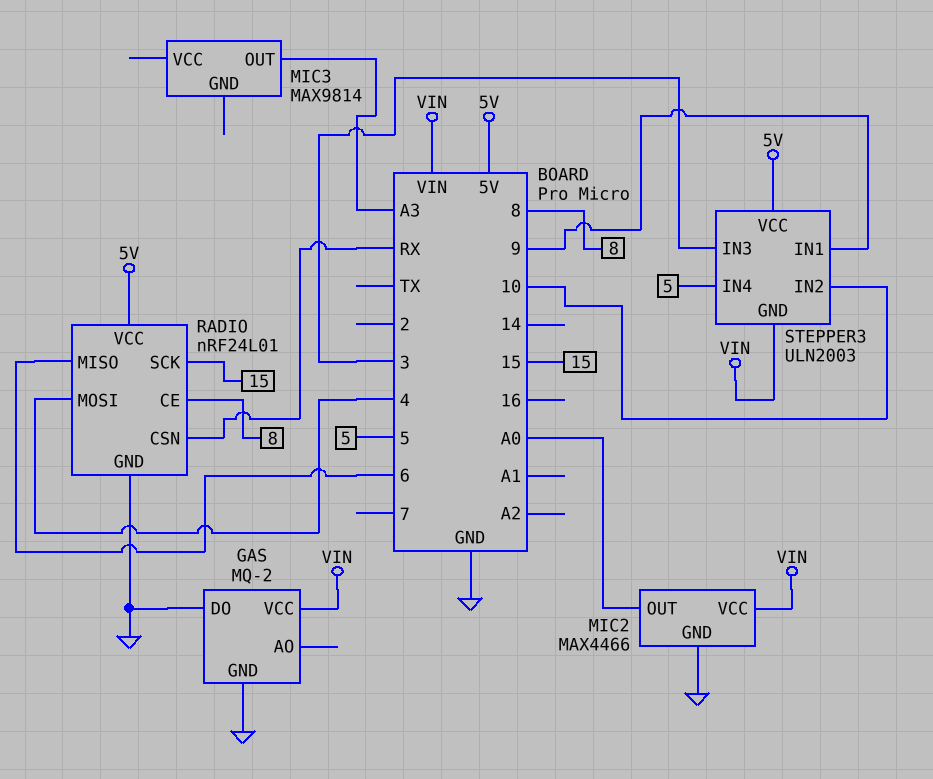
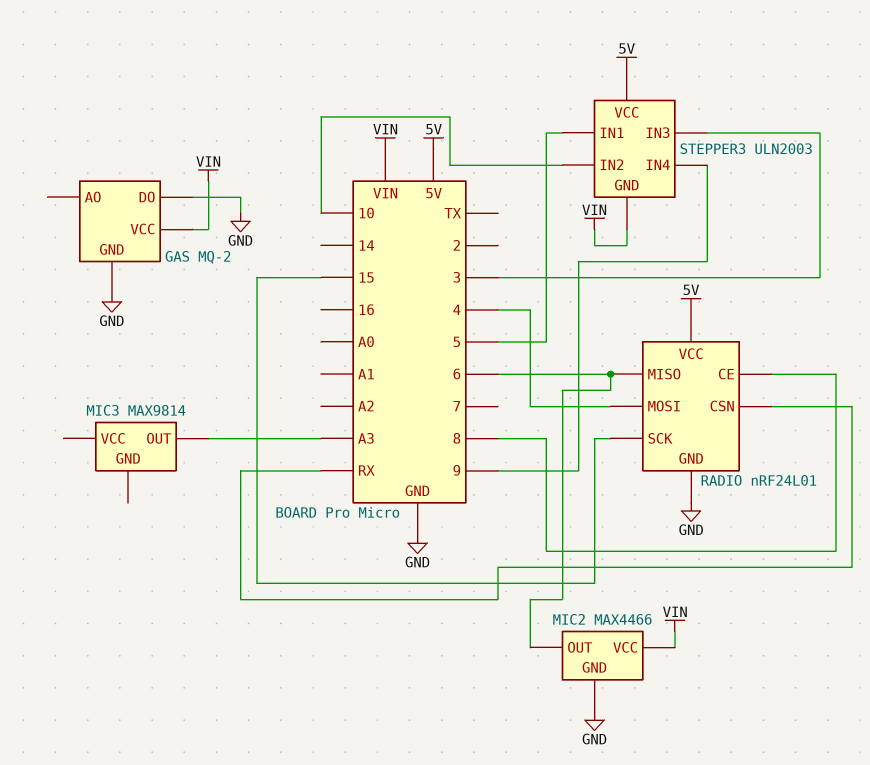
MIC2 pin OUT: A0 -> 6
STEPPER3 pin IN1: 9 -> 5
STEPPER3 pin IN4: 5 -> 9

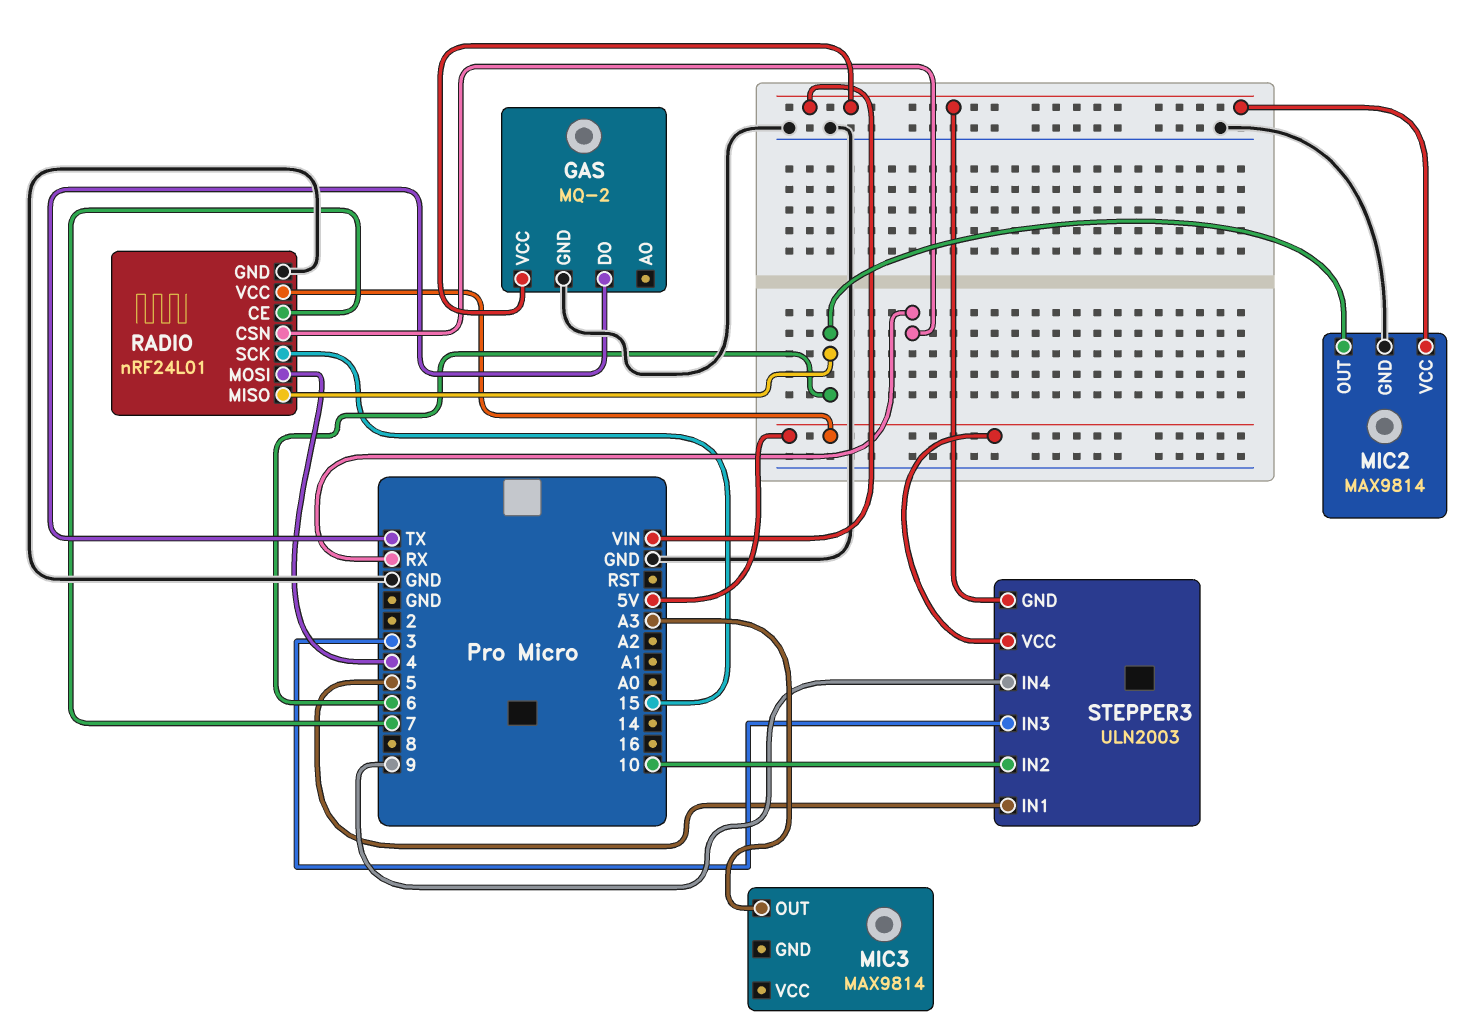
GAS pin DO: GND -> TX
MIC2: MAX4466 -> MAX9814
RADIO pin CE: 8 -> 7

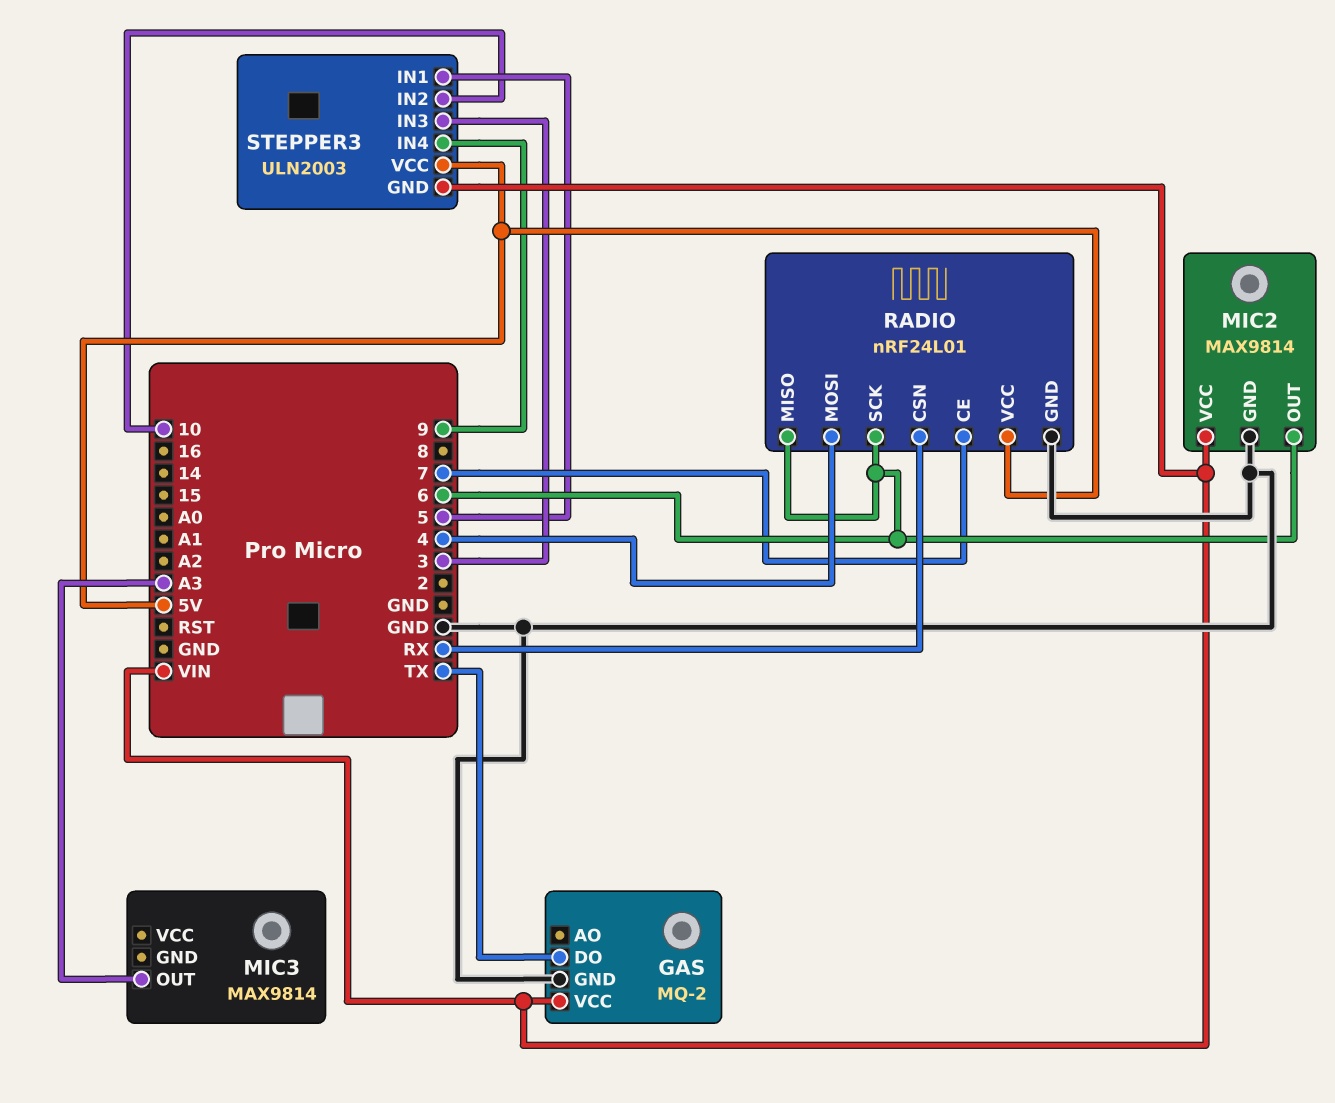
RADIO pin SCK: 15 -> 6

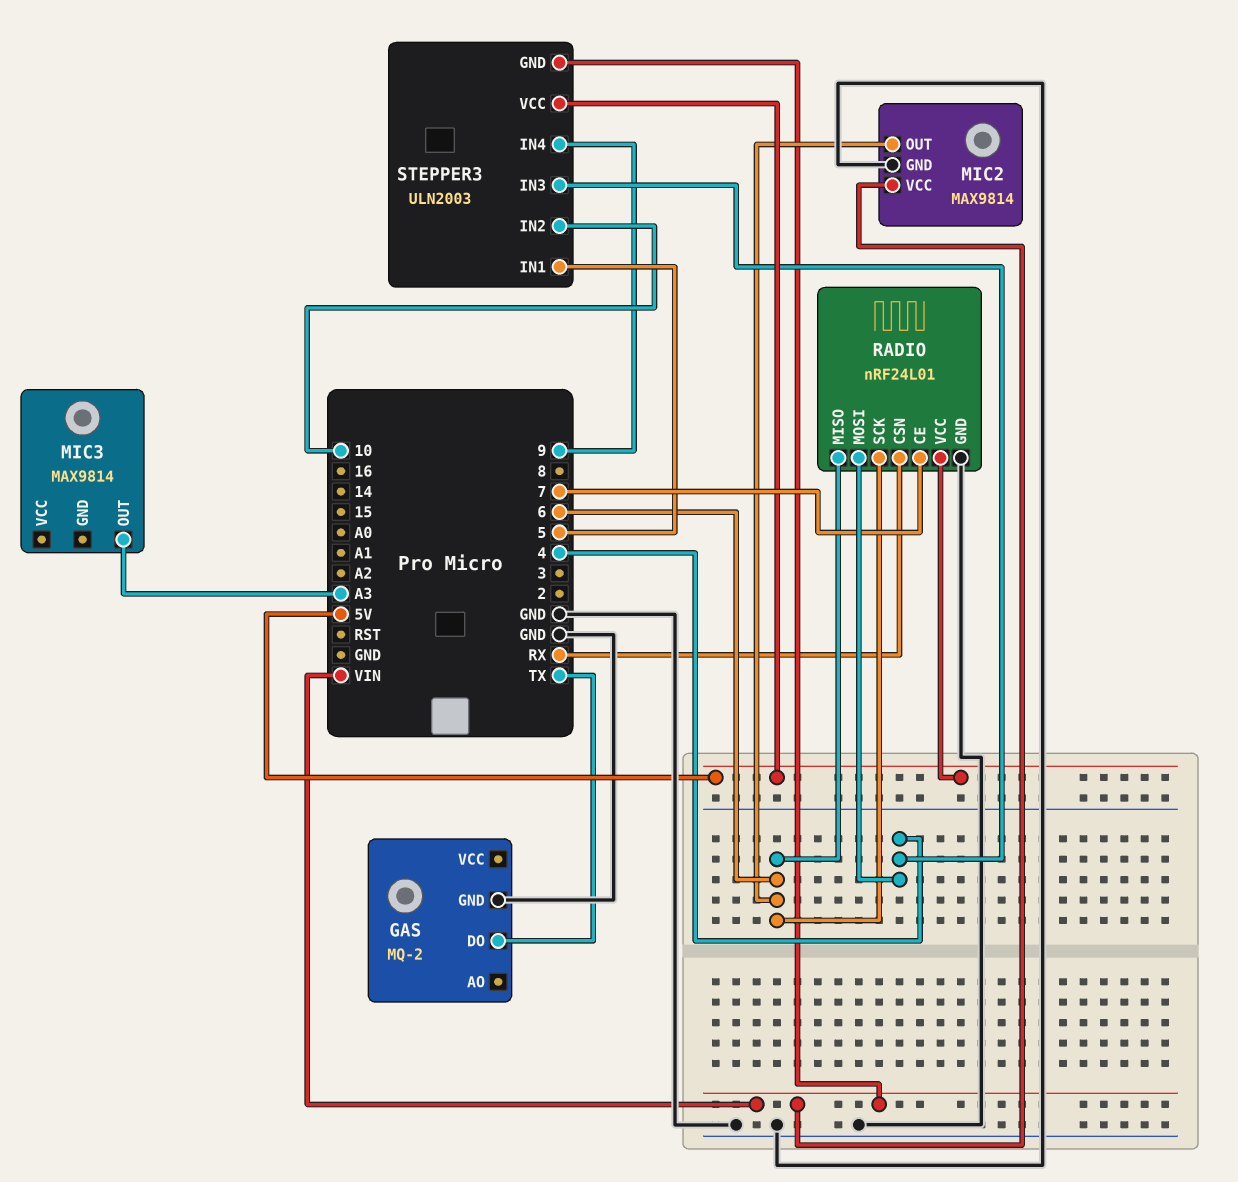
GAS pin VCC: VIN -> none
STEPPER3 pin IN3: 3 -> 4

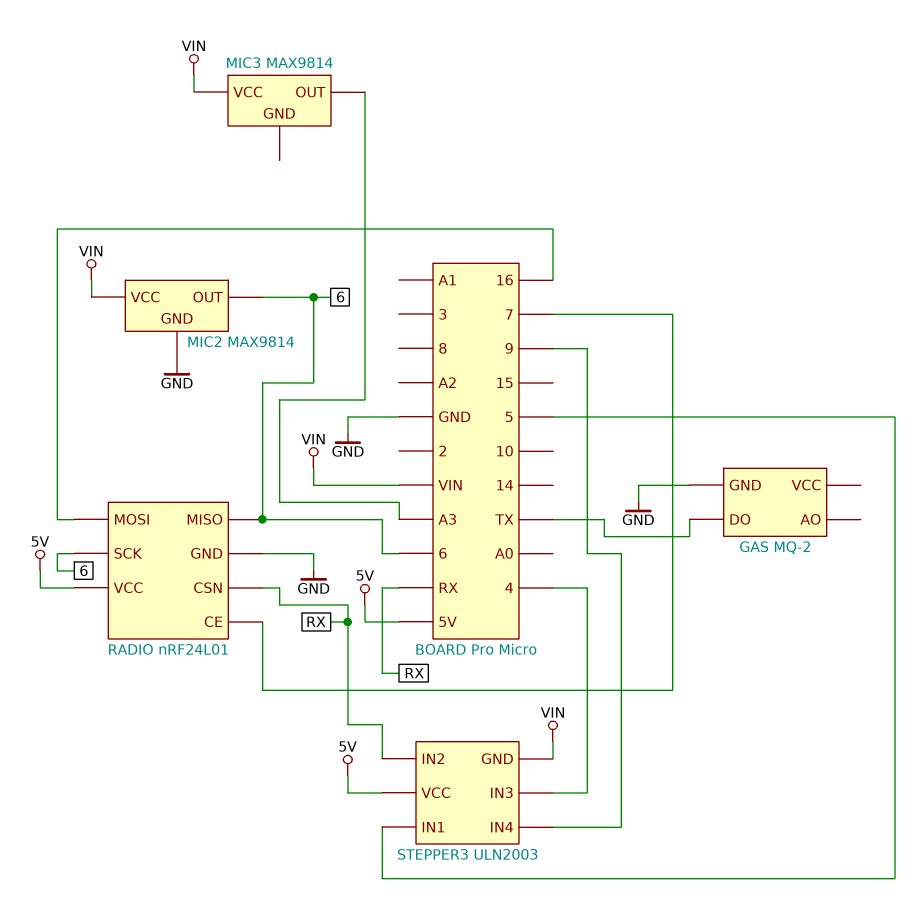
MIC3 pin VCC: none -> VIN
RADIO pin MOSI: 4 -> 16
STEPPER3 pin IN2: 10 -> RX

